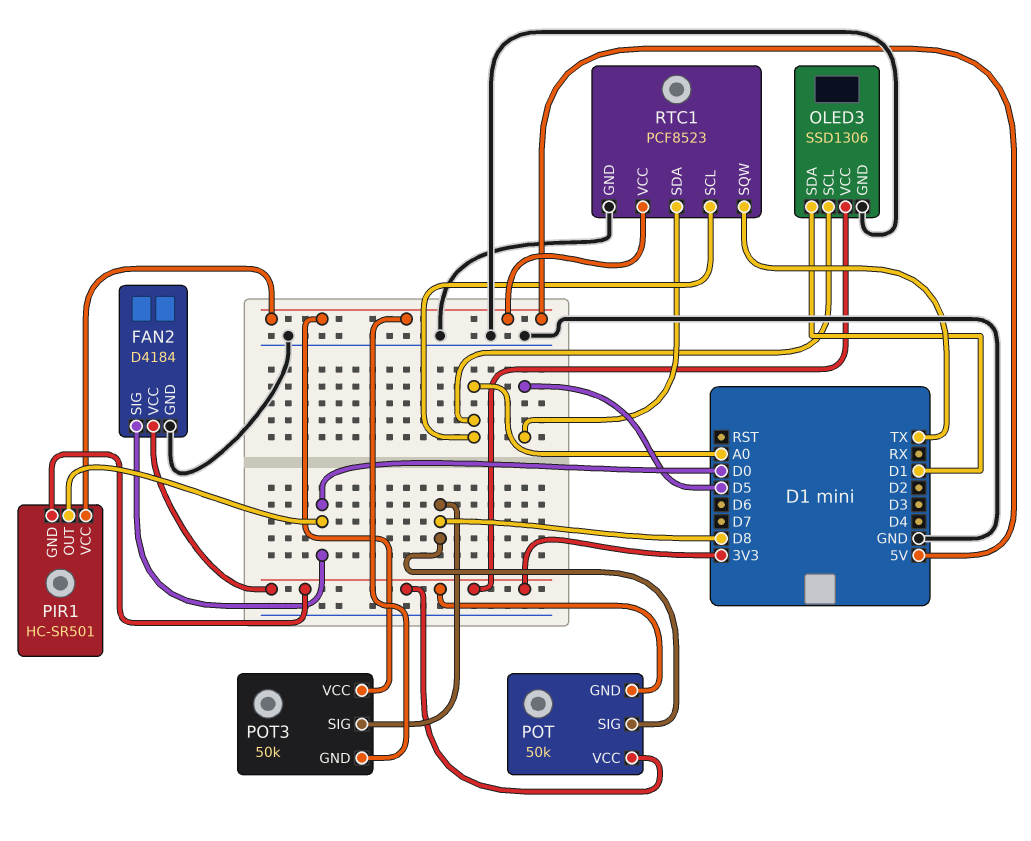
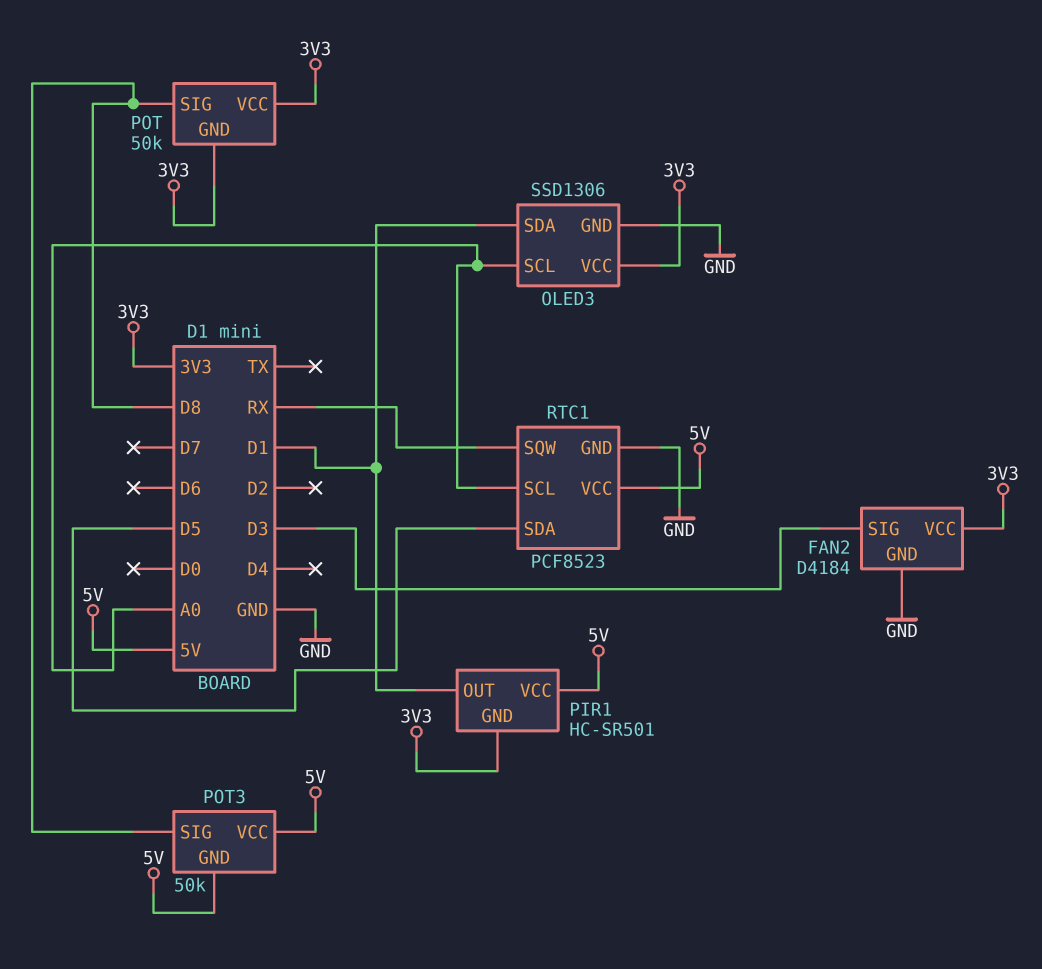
FAN2 pin SIG: D0 -> D3
PIR1 pin OUT: D0 -> D1
RTC1 pin SQW: TX -> RX

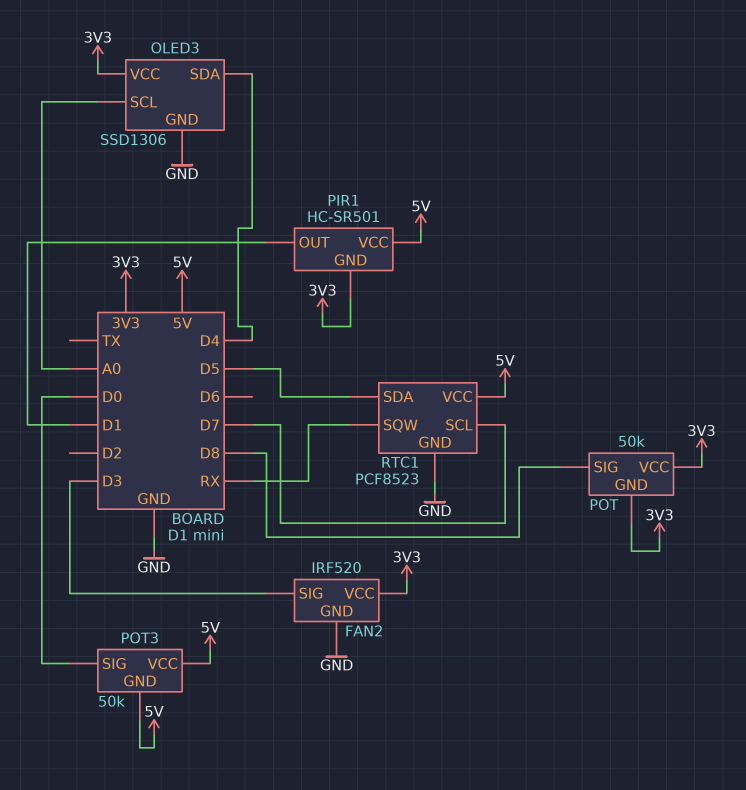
FAN2: D4184 -> IRF520
OLED3 pin SDA: D1 -> D4
POT3 pin SIG: D8 -> D0
RTC1 pin SCL: A0 -> D7

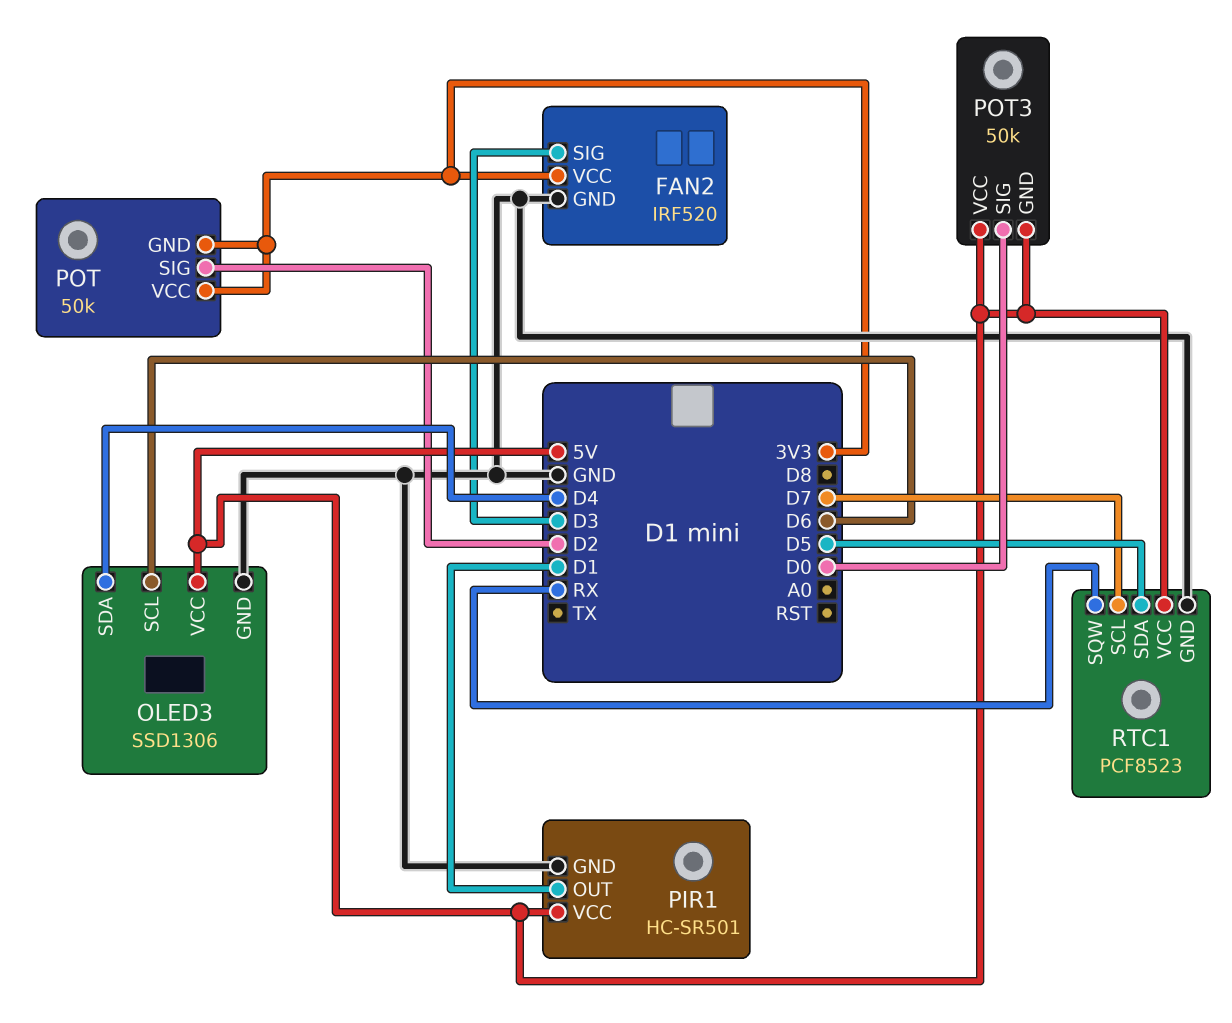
OLED3 pin SCL: A0 -> D6
OLED3 pin VCC: 3V3 -> 5V
PIR1 pin GND: 3V3 -> GND
POT pin SIG: D8 -> D2

